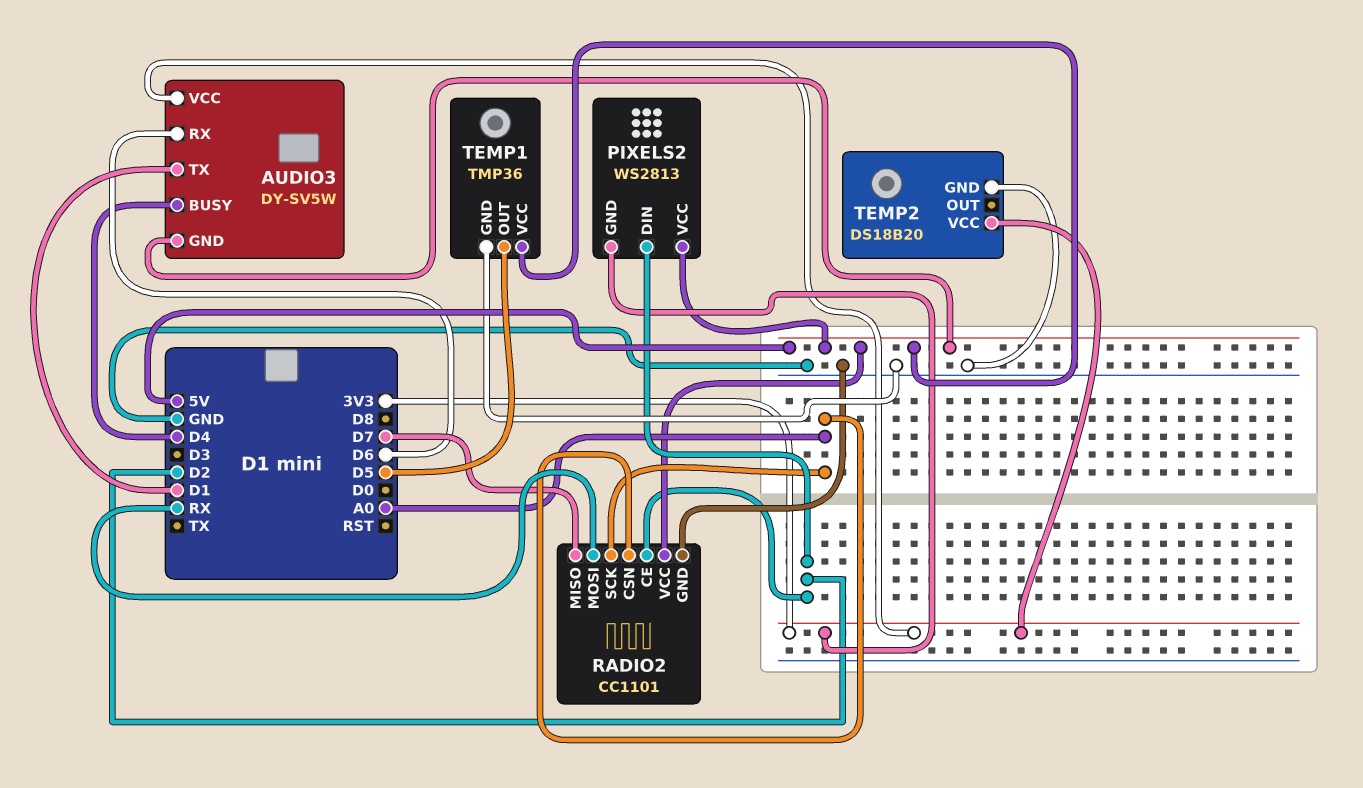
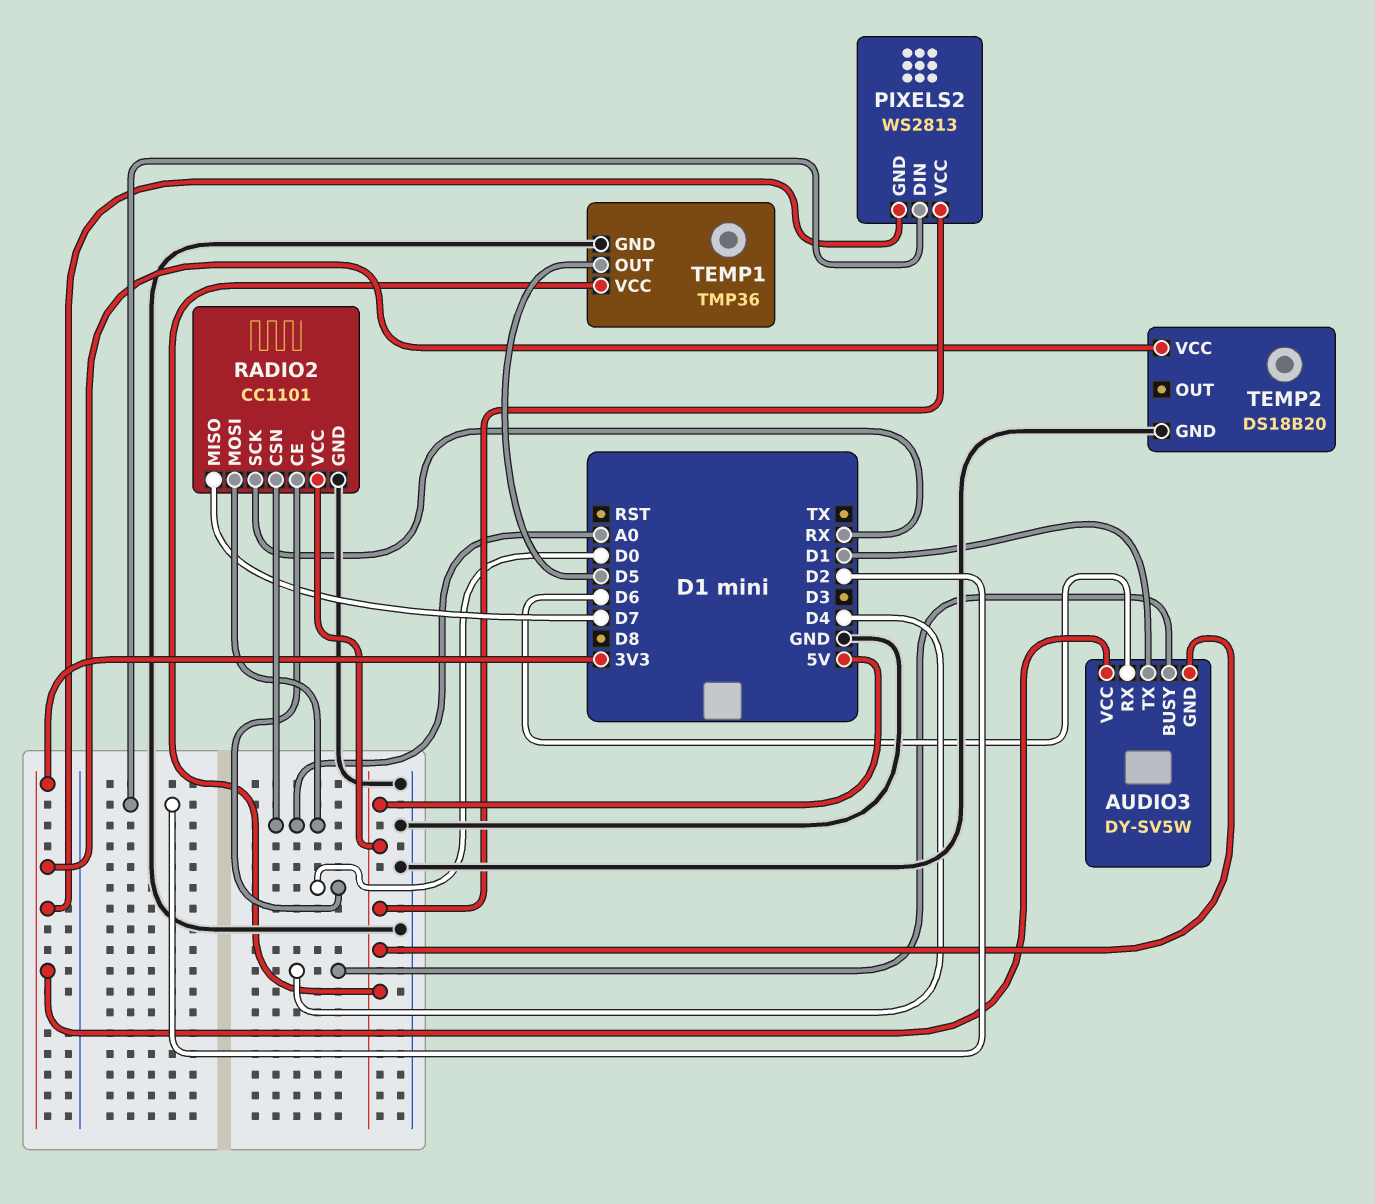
RADIO2 pin CE: D2 -> D0
RADIO2 pin MOSI: RX -> A0
RADIO2 pin SCK: A0 -> RX

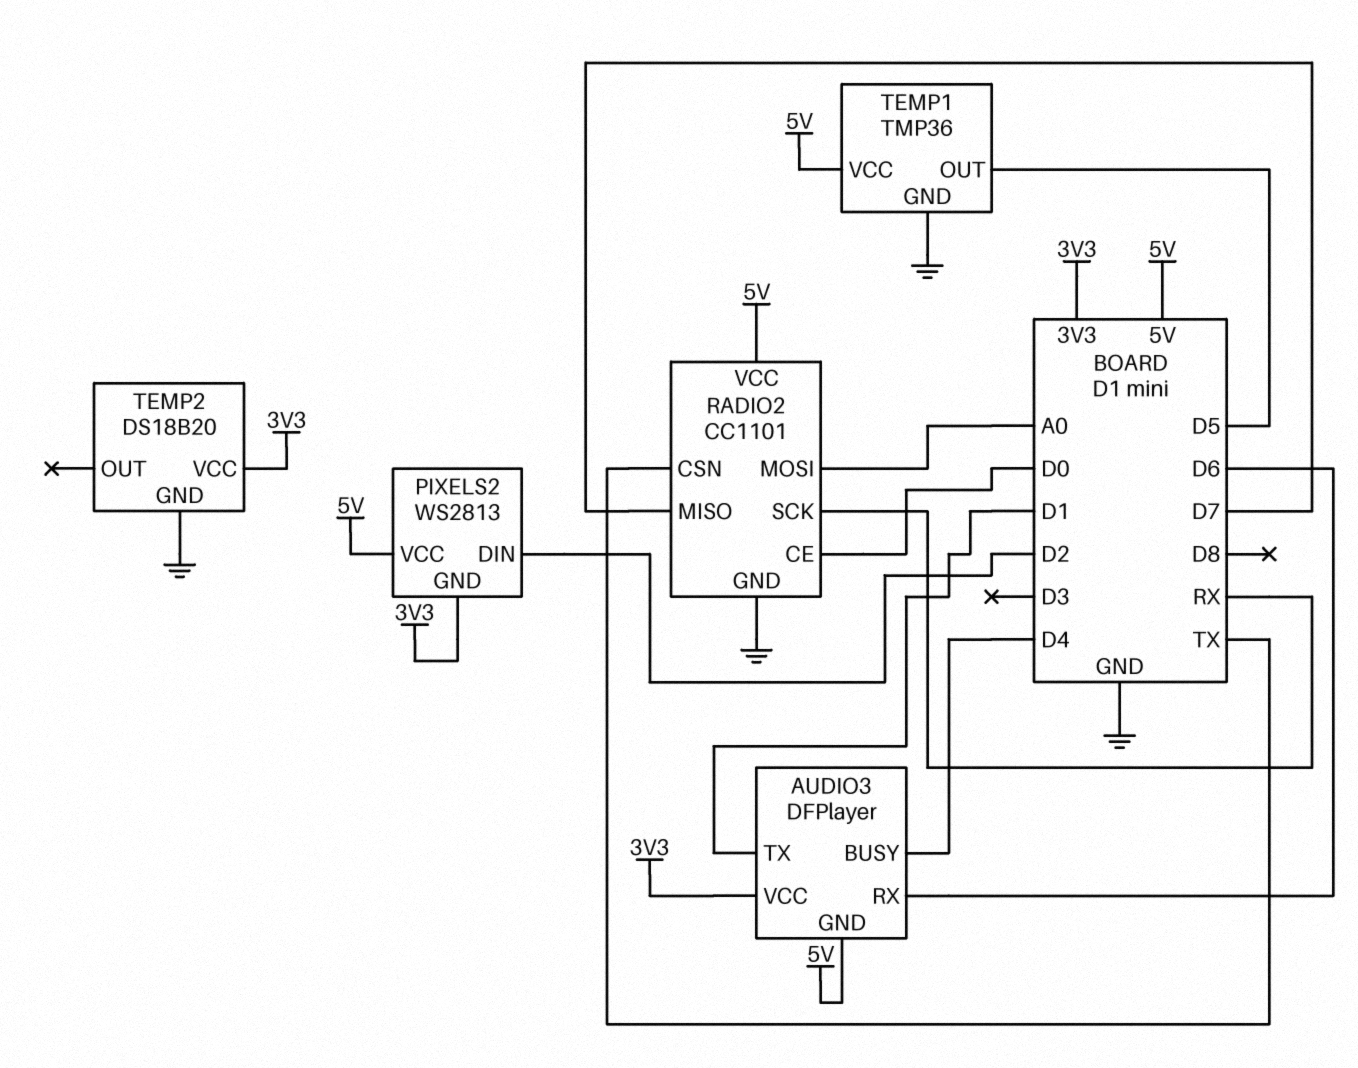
AUDIO3: DY-SV5W -> DFPlayer
RADIO2 pin CSN: A0 -> TX

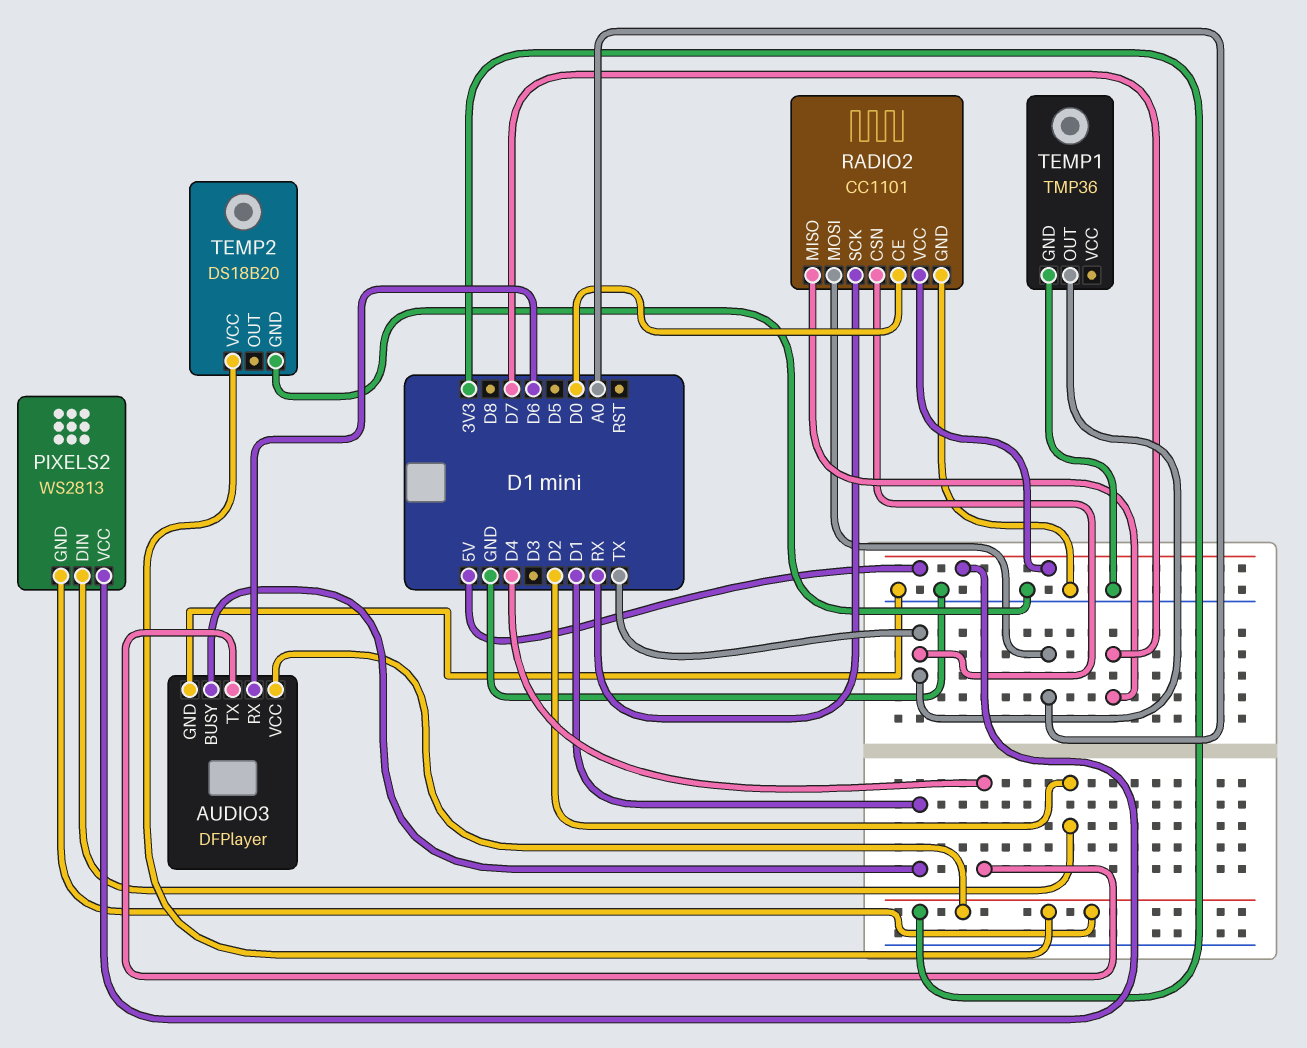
AUDIO3 pin BUSY: D4 -> D1
AUDIO3 pin GND: 5V -> GND
AUDIO3 pin TX: D1 -> D4
TEMP1 pin OUT: D5 -> TX
TEMP1 pin VCC: 5V -> none

